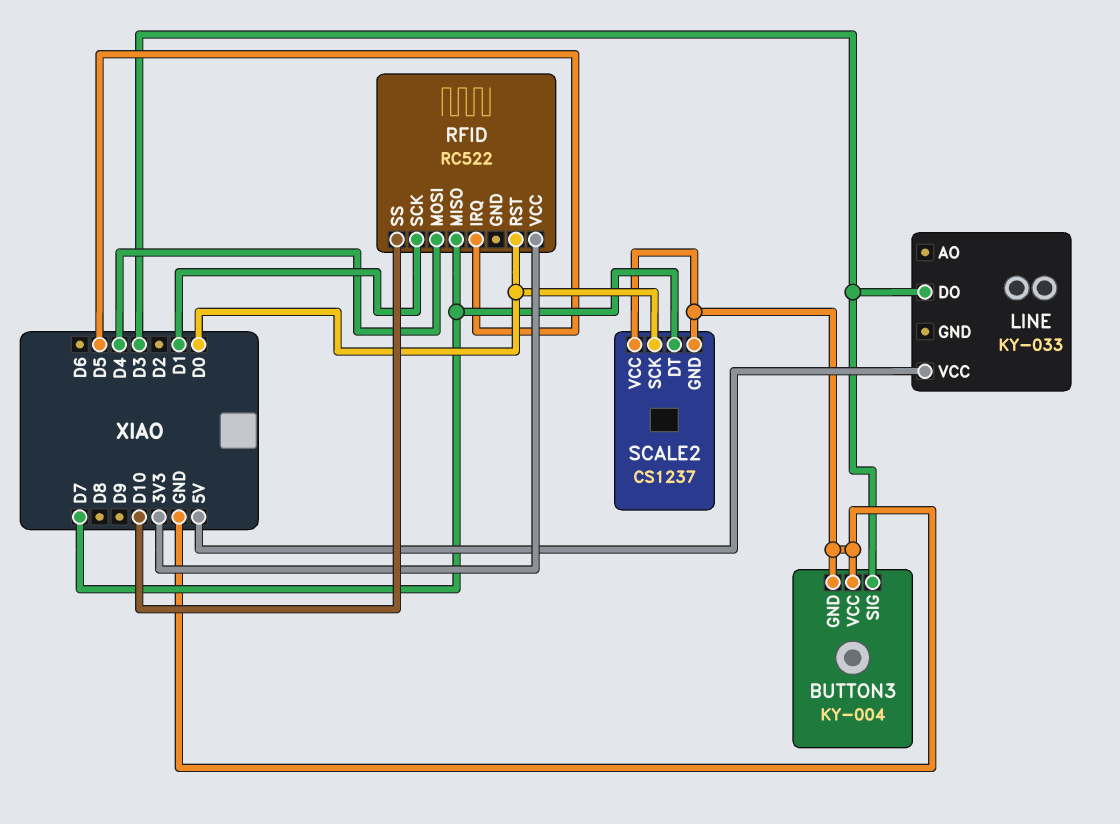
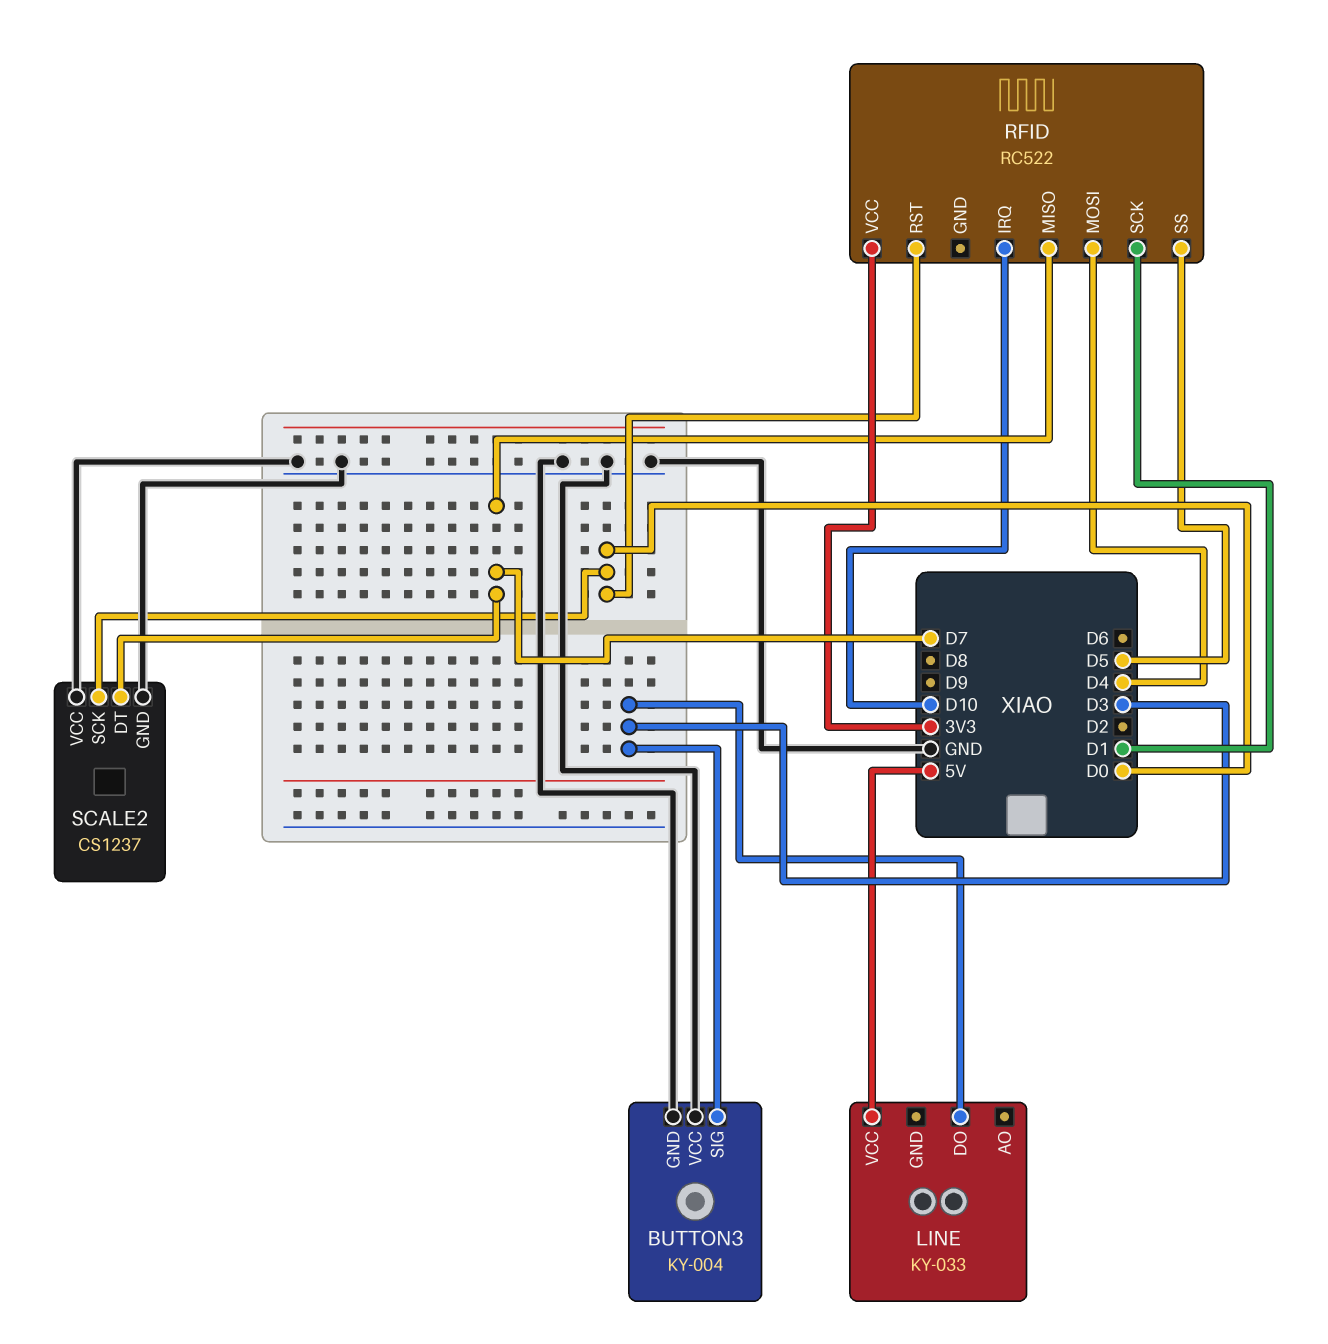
RFID pin IRQ: D5 -> D10
RFID pin SS: D10 -> D5

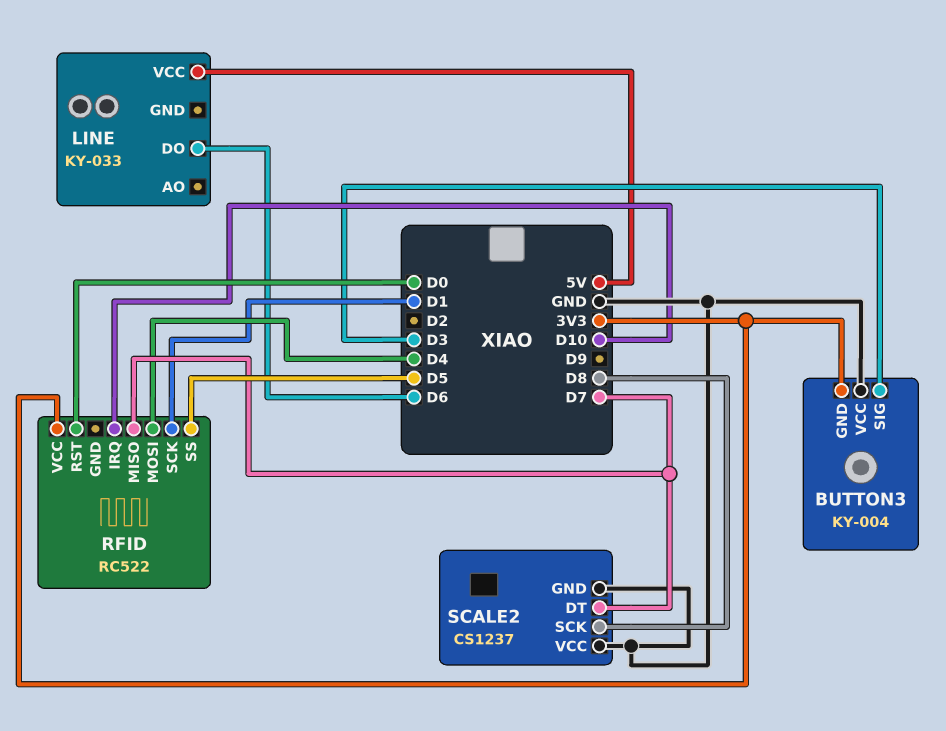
BUTTON3 pin GND: GND -> 3V3
LINE pin DO: D3 -> D6
SCALE2 pin SCK: D0 -> D8

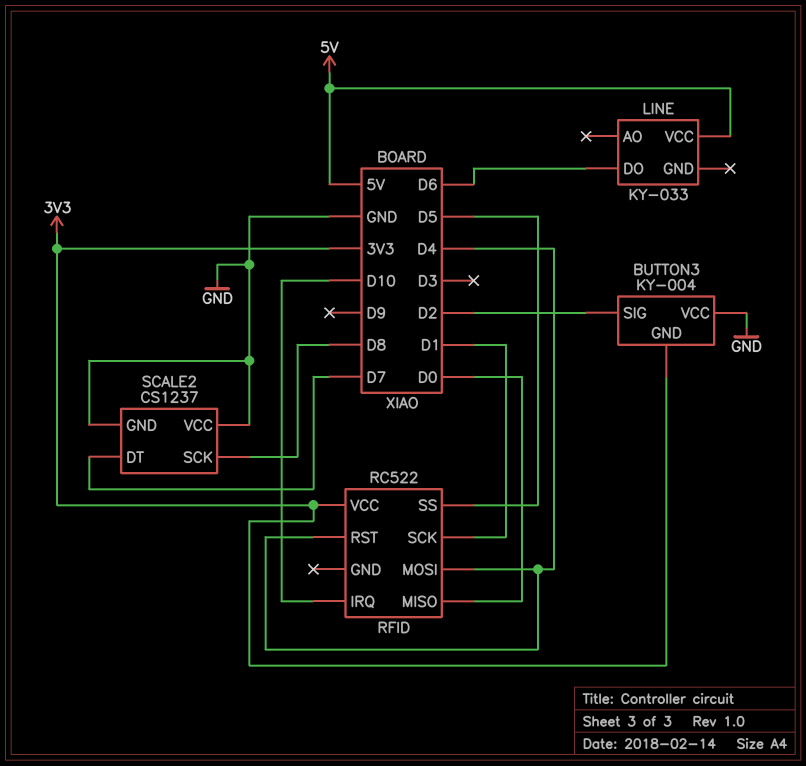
BUTTON3 pin SIG: D3 -> D2
RFID pin MISO: D7 -> D0
RFID pin RST: D0 -> D4

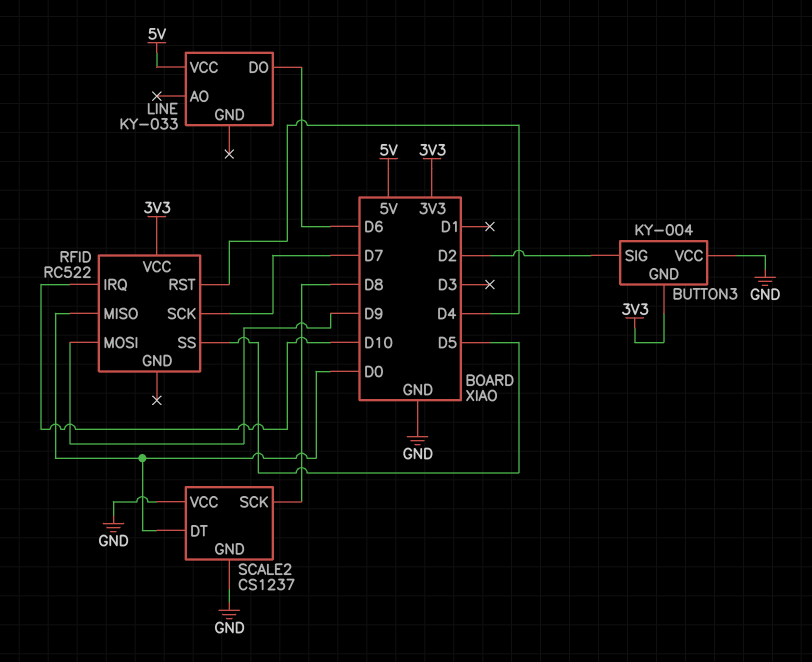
RFID pin MOSI: D4 -> D9
RFID pin SCK: D1 -> D7
SCALE2 pin DT: D7 -> D0

